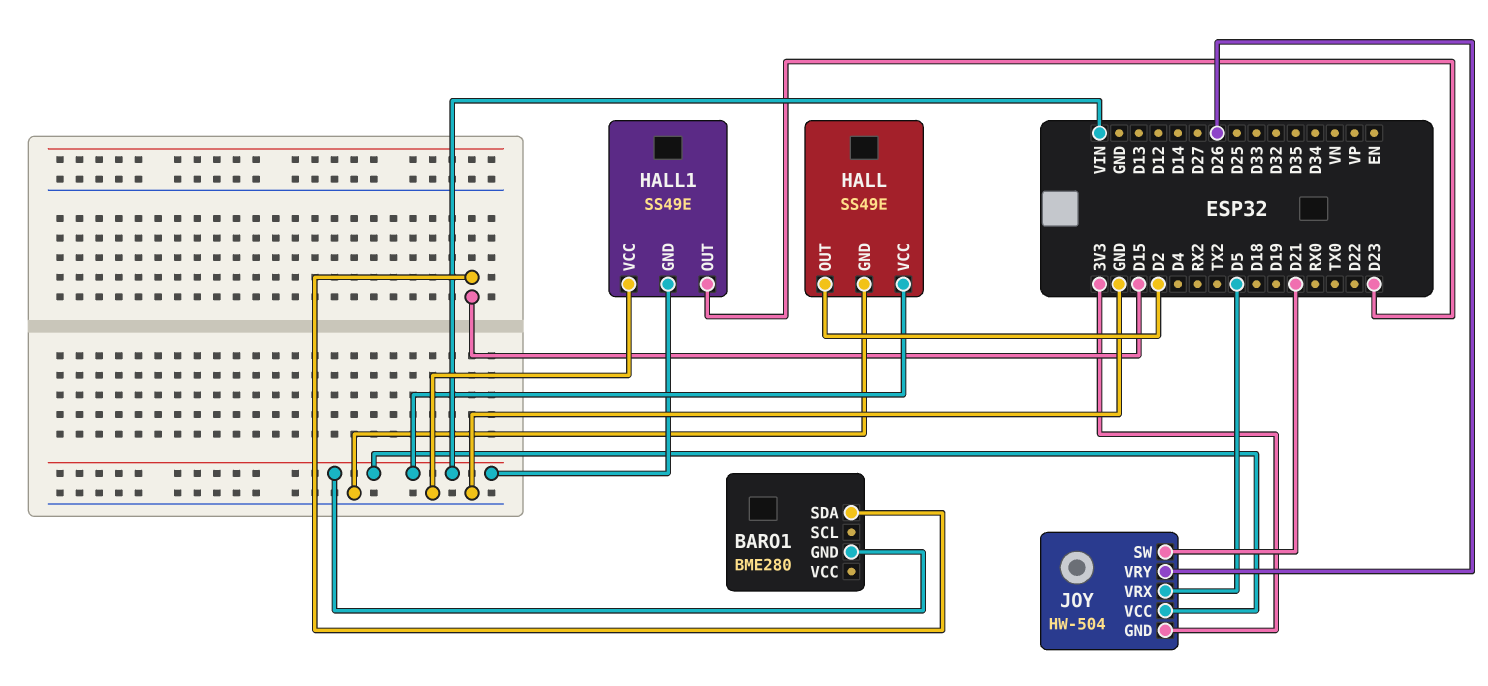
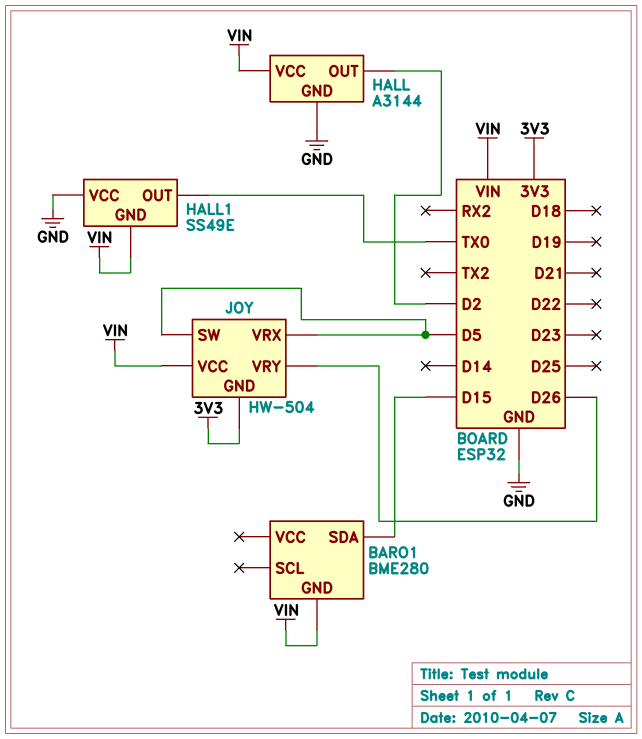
HALL: SS49E -> A3144
HALL1 pin OUT: D23 -> TX0
JOY pin SW: D21 -> D5

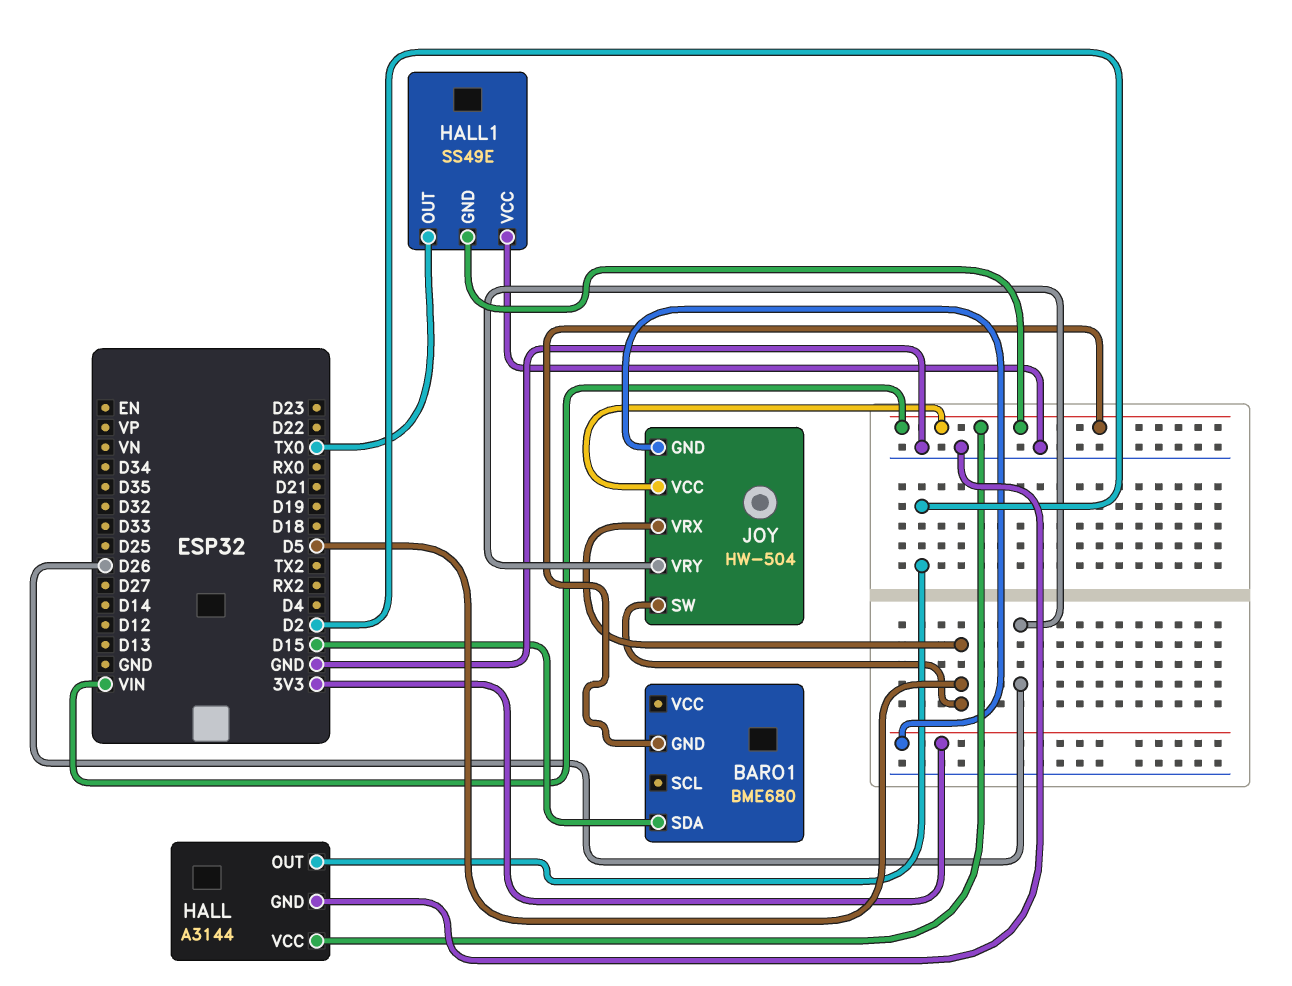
BARO1: BME280 -> BME680

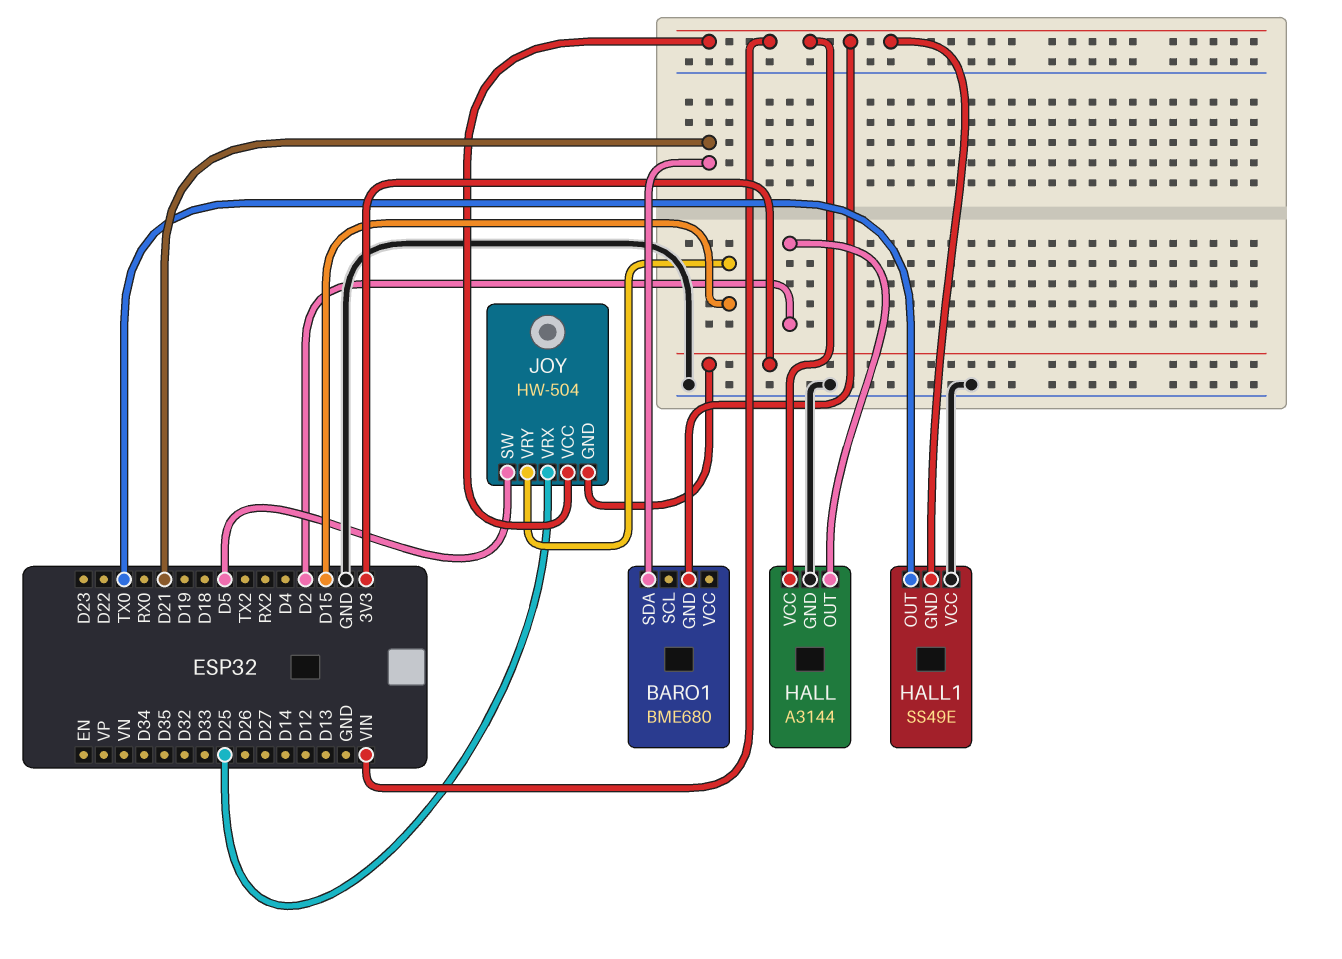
BARO1 pin SDA: D15 -> D21
JOY pin VRX: D5 -> D25
JOY pin VRY: D26 -> D15

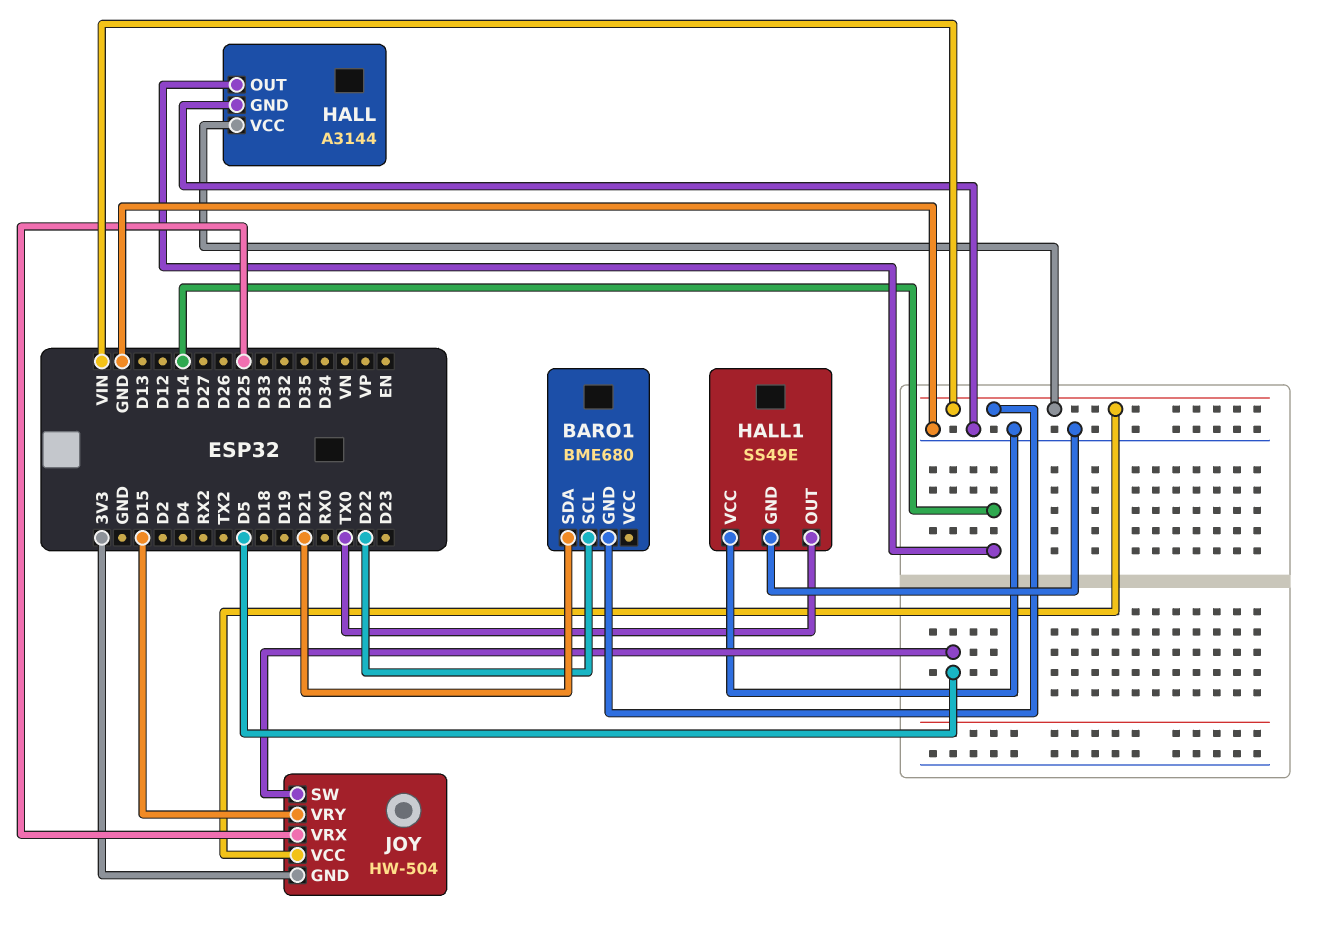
BARO1 pin SCL: none -> D22
HALL pin OUT: D2 -> D14
HALL1 pin GND: VIN -> GND

